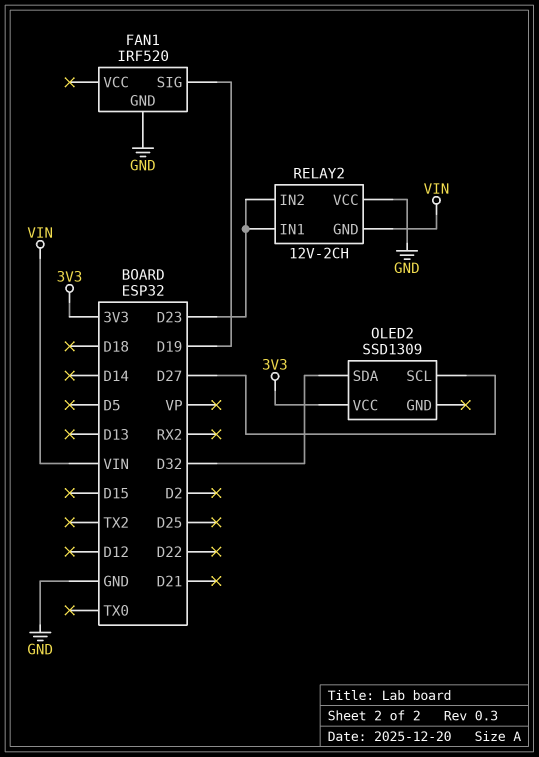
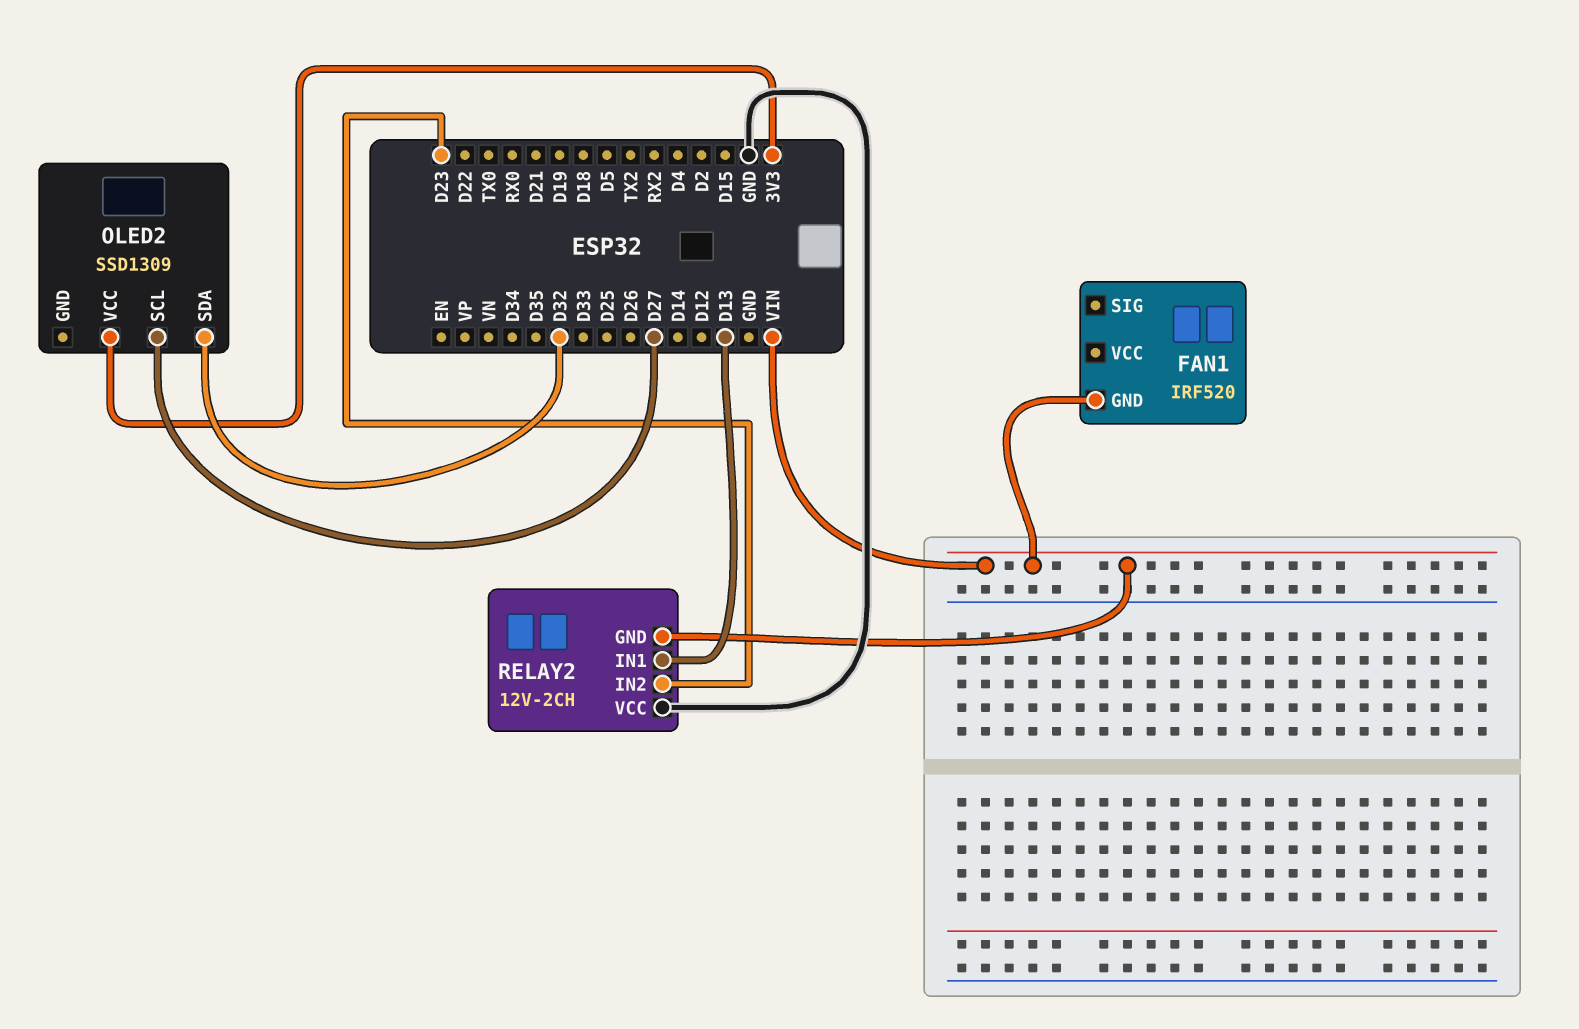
FAN1 pin GND: GND -> VIN
FAN1 pin SIG: D19 -> none
RELAY2 pin IN1: D23 -> D13

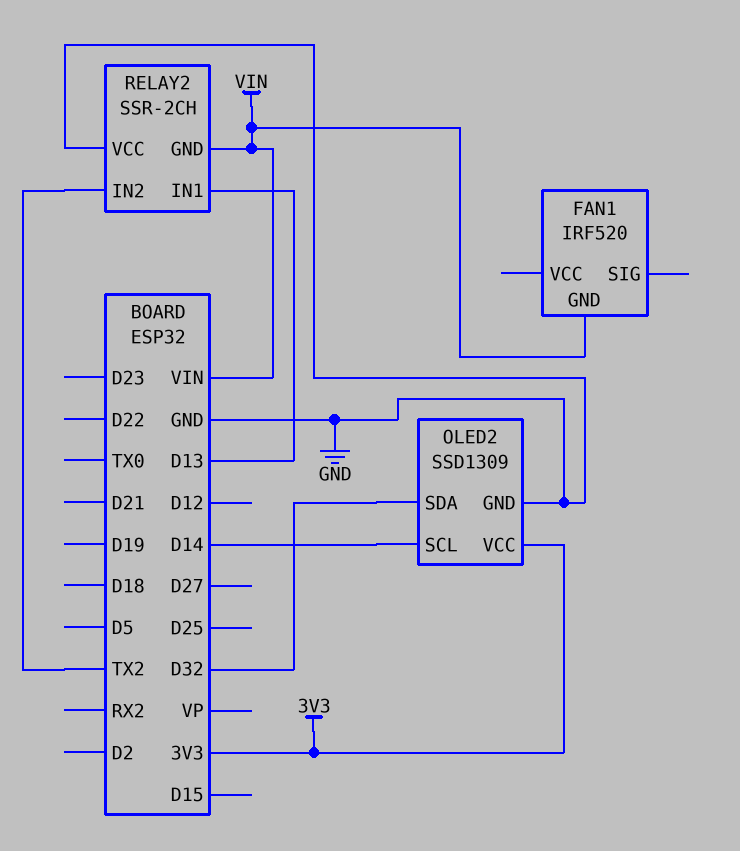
OLED2 pin GND: none -> GND
OLED2 pin SCL: D27 -> D14
RELAY2: 12V-2CH -> SSR-2CH
RELAY2 pin IN2: D23 -> TX2

